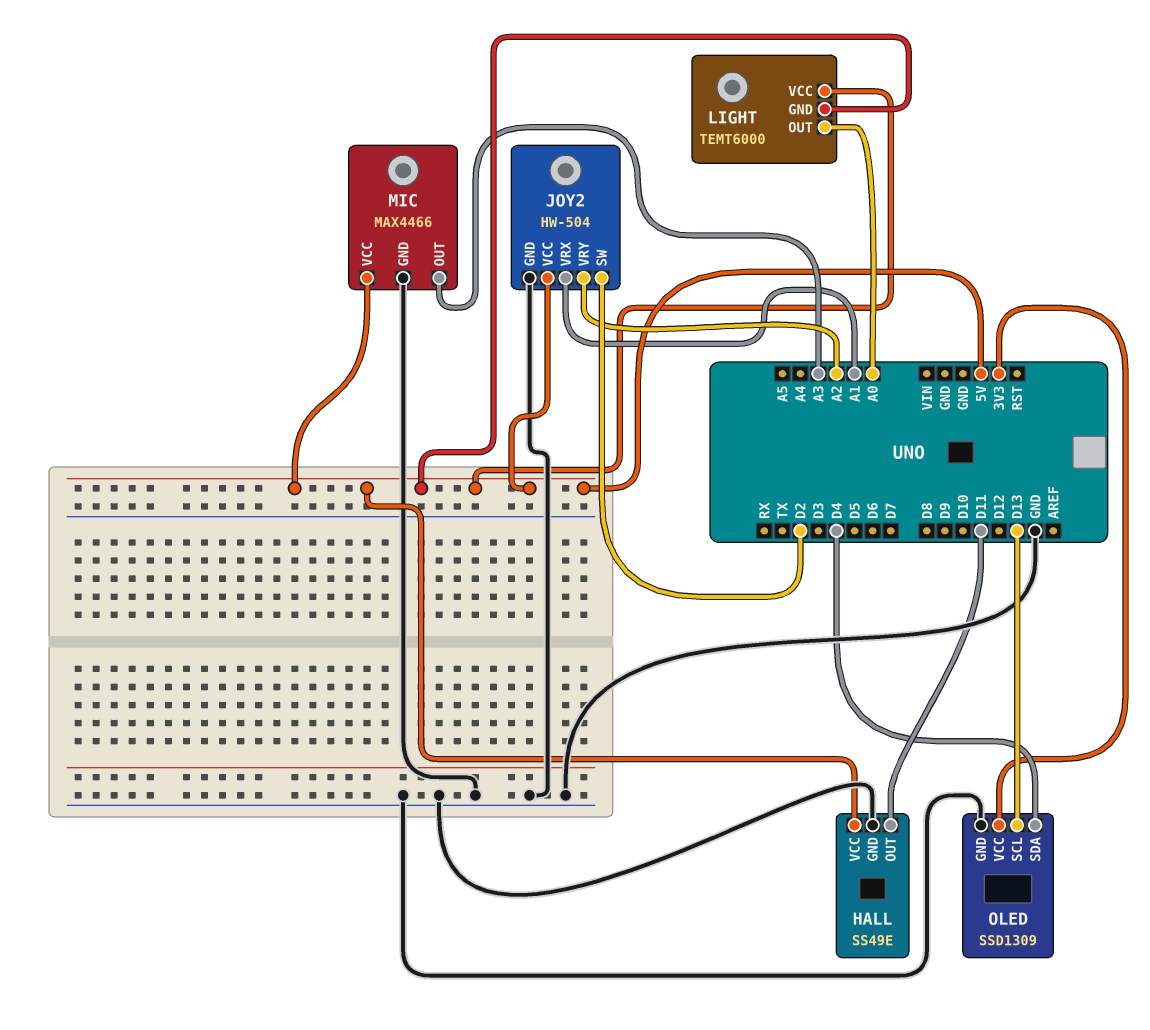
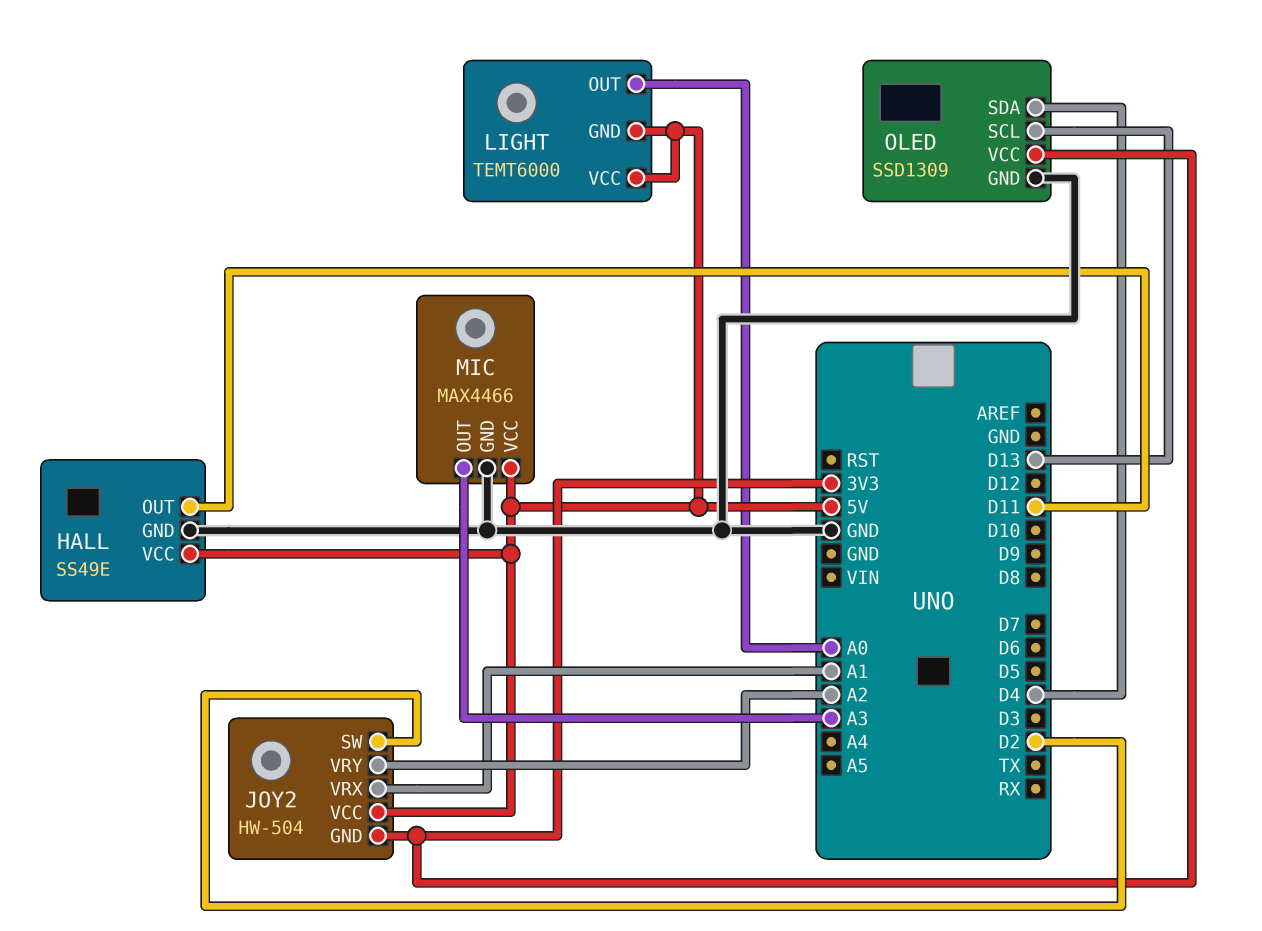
JOY2 pin GND: GND -> 3V3

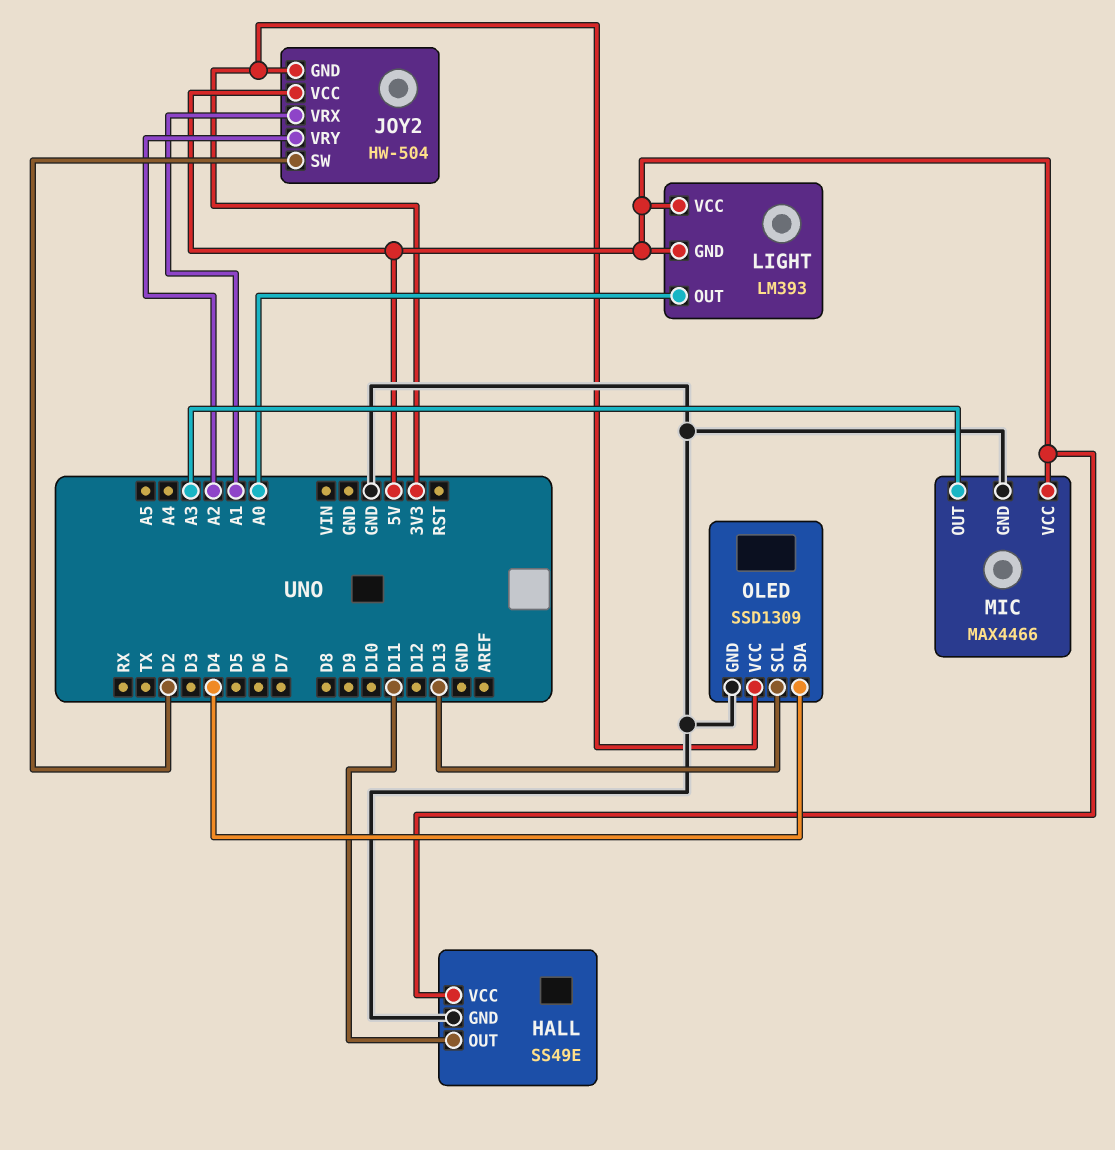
LIGHT: TEMT6000 -> LM393

